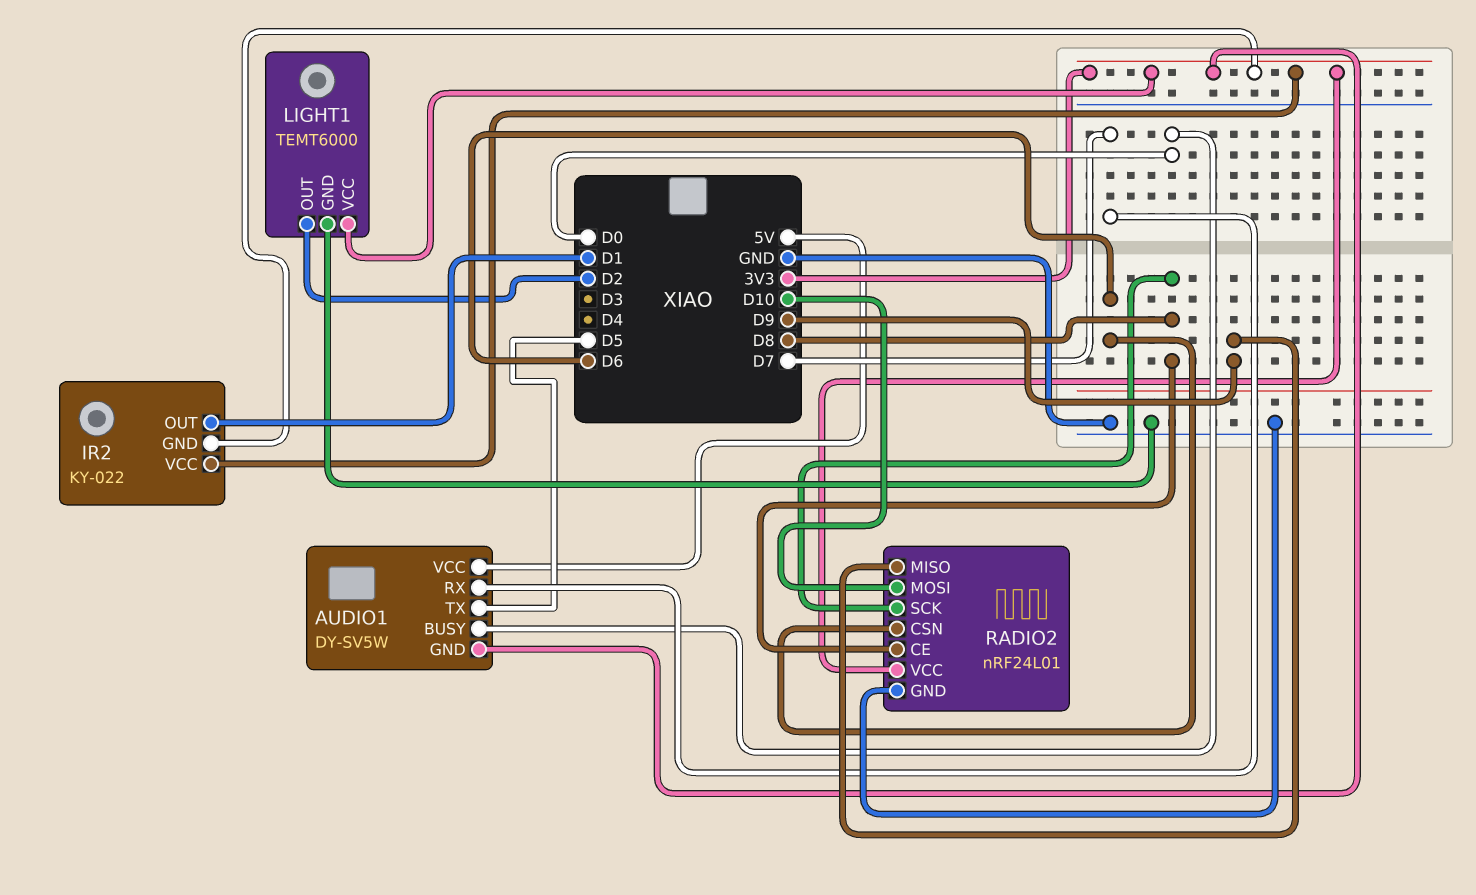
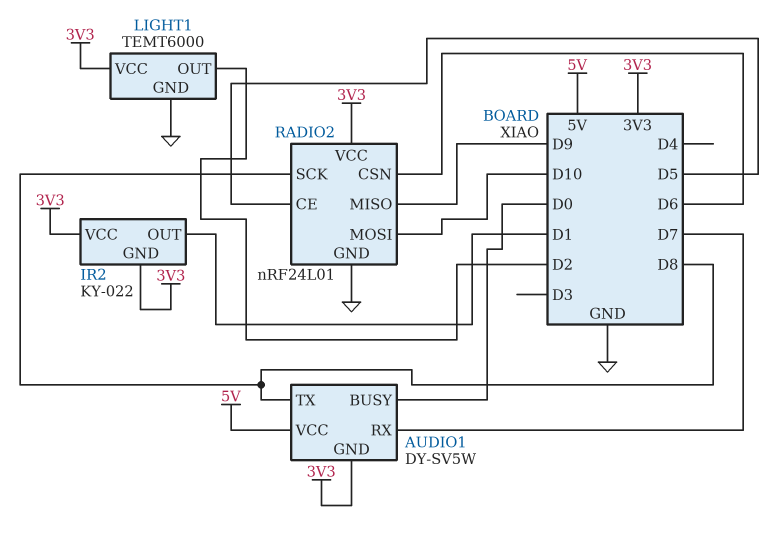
AUDIO1 pin TX: D5 -> D8
RADIO2 pin CE: D8 -> D5

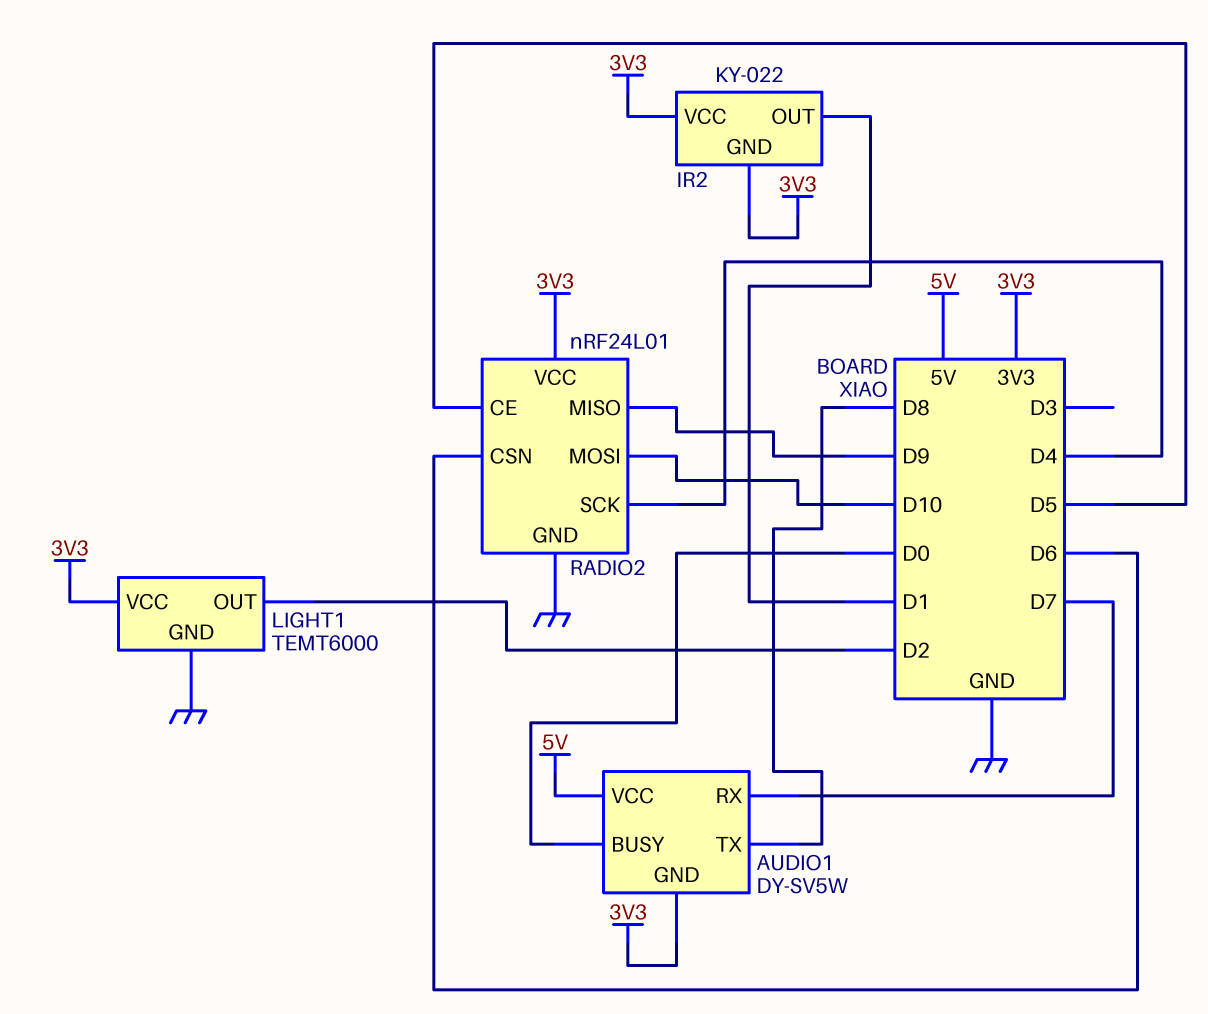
RADIO2 pin SCK: D8 -> D4

